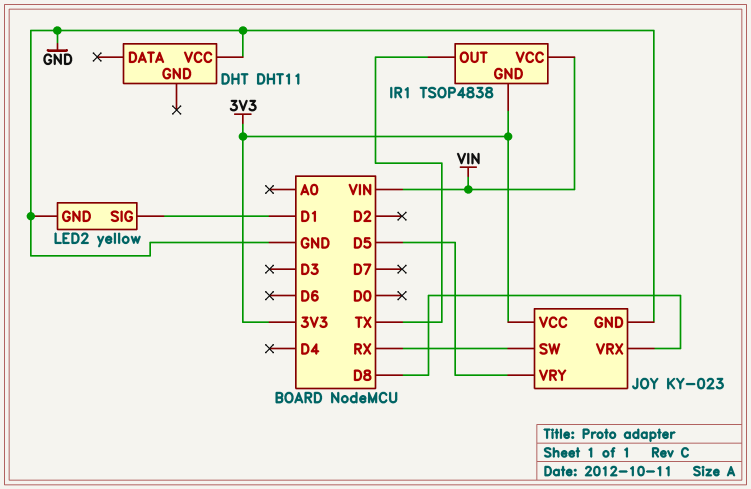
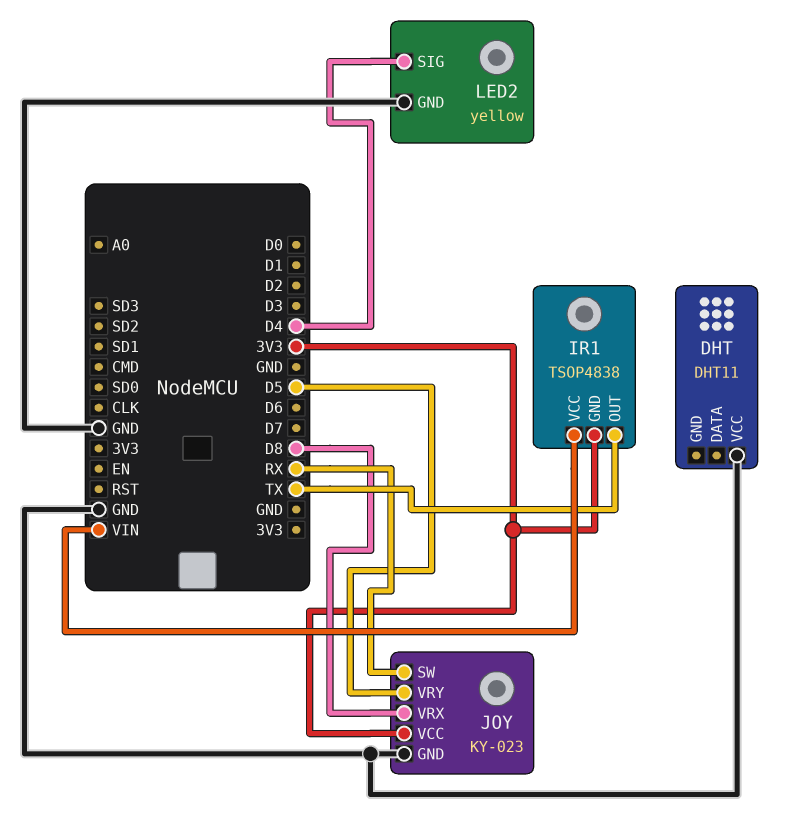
LED2 pin SIG: D1 -> D4

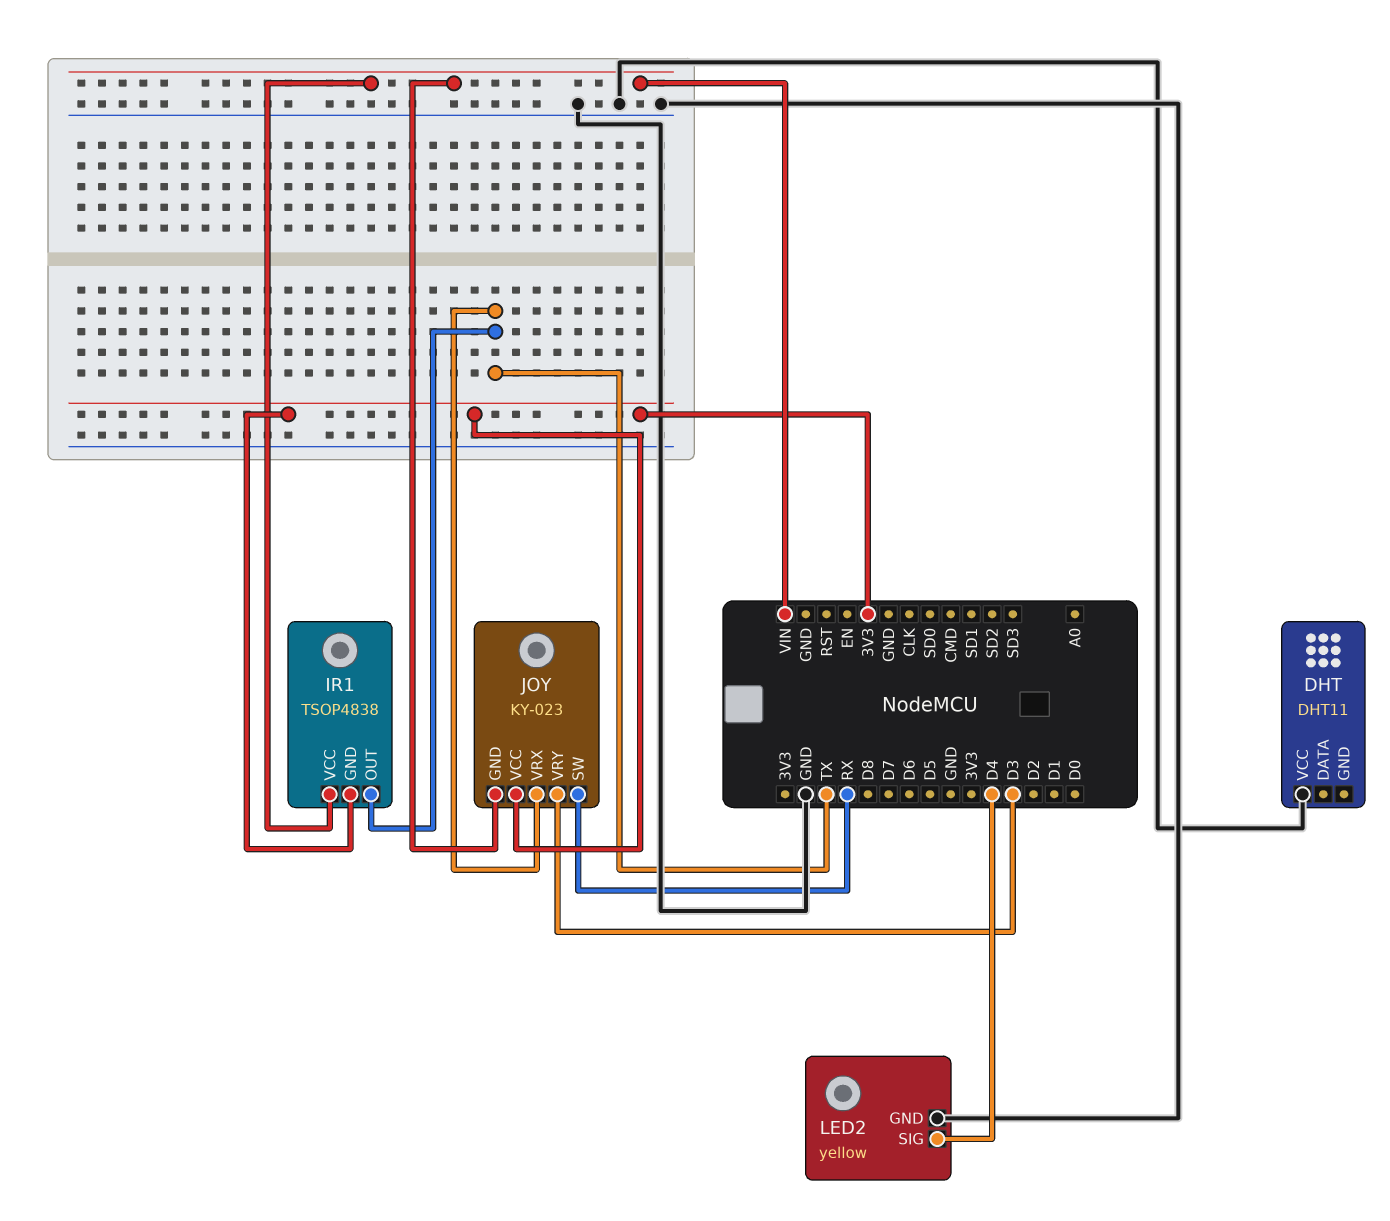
JOY pin GND: GND -> VIN
JOY pin VRX: D8 -> TX
JOY pin VRY: D5 -> D3

